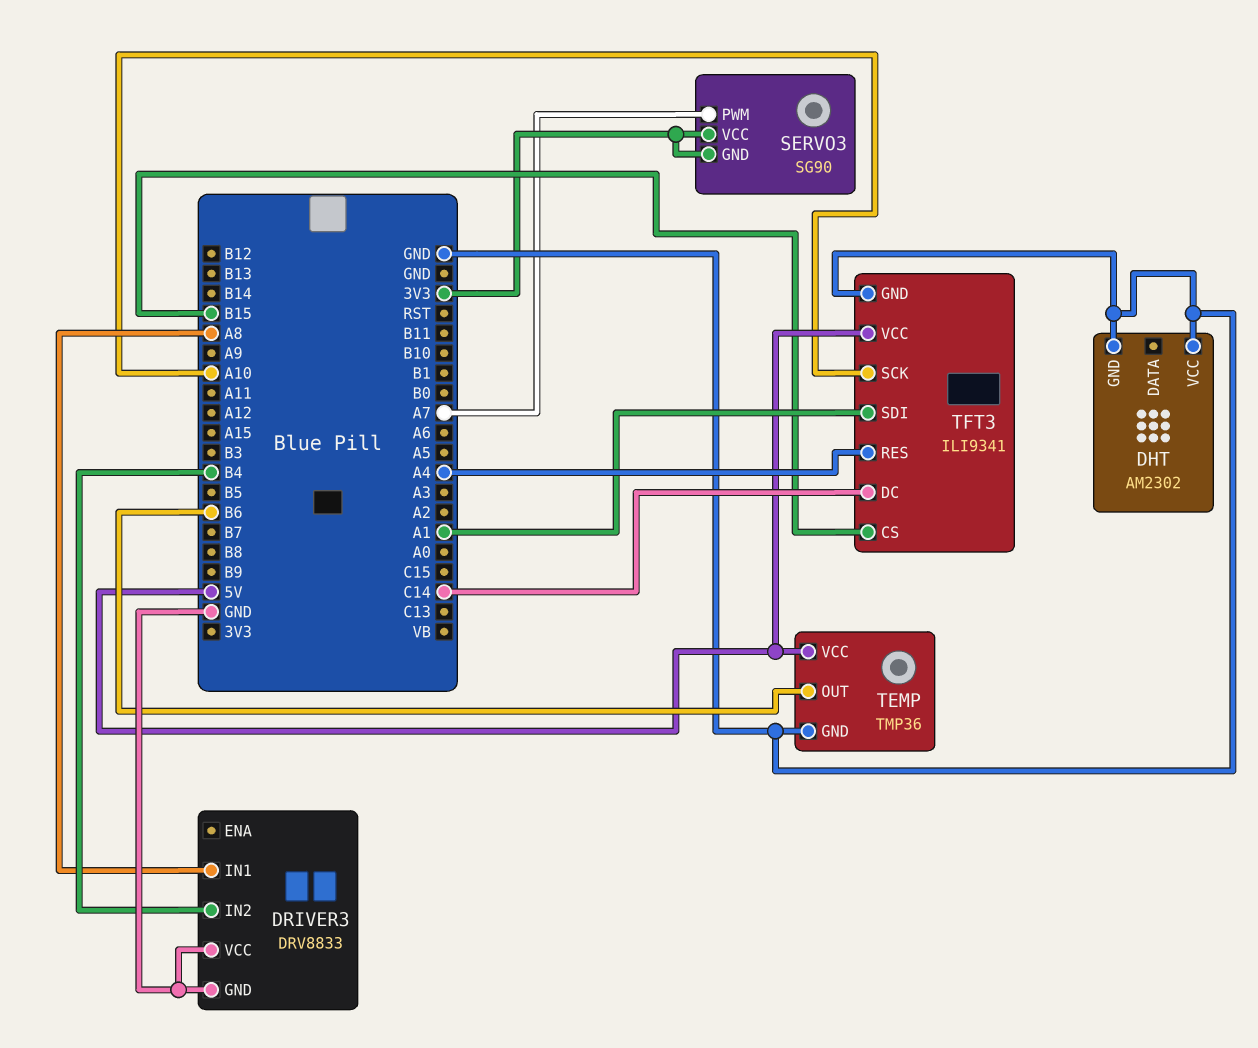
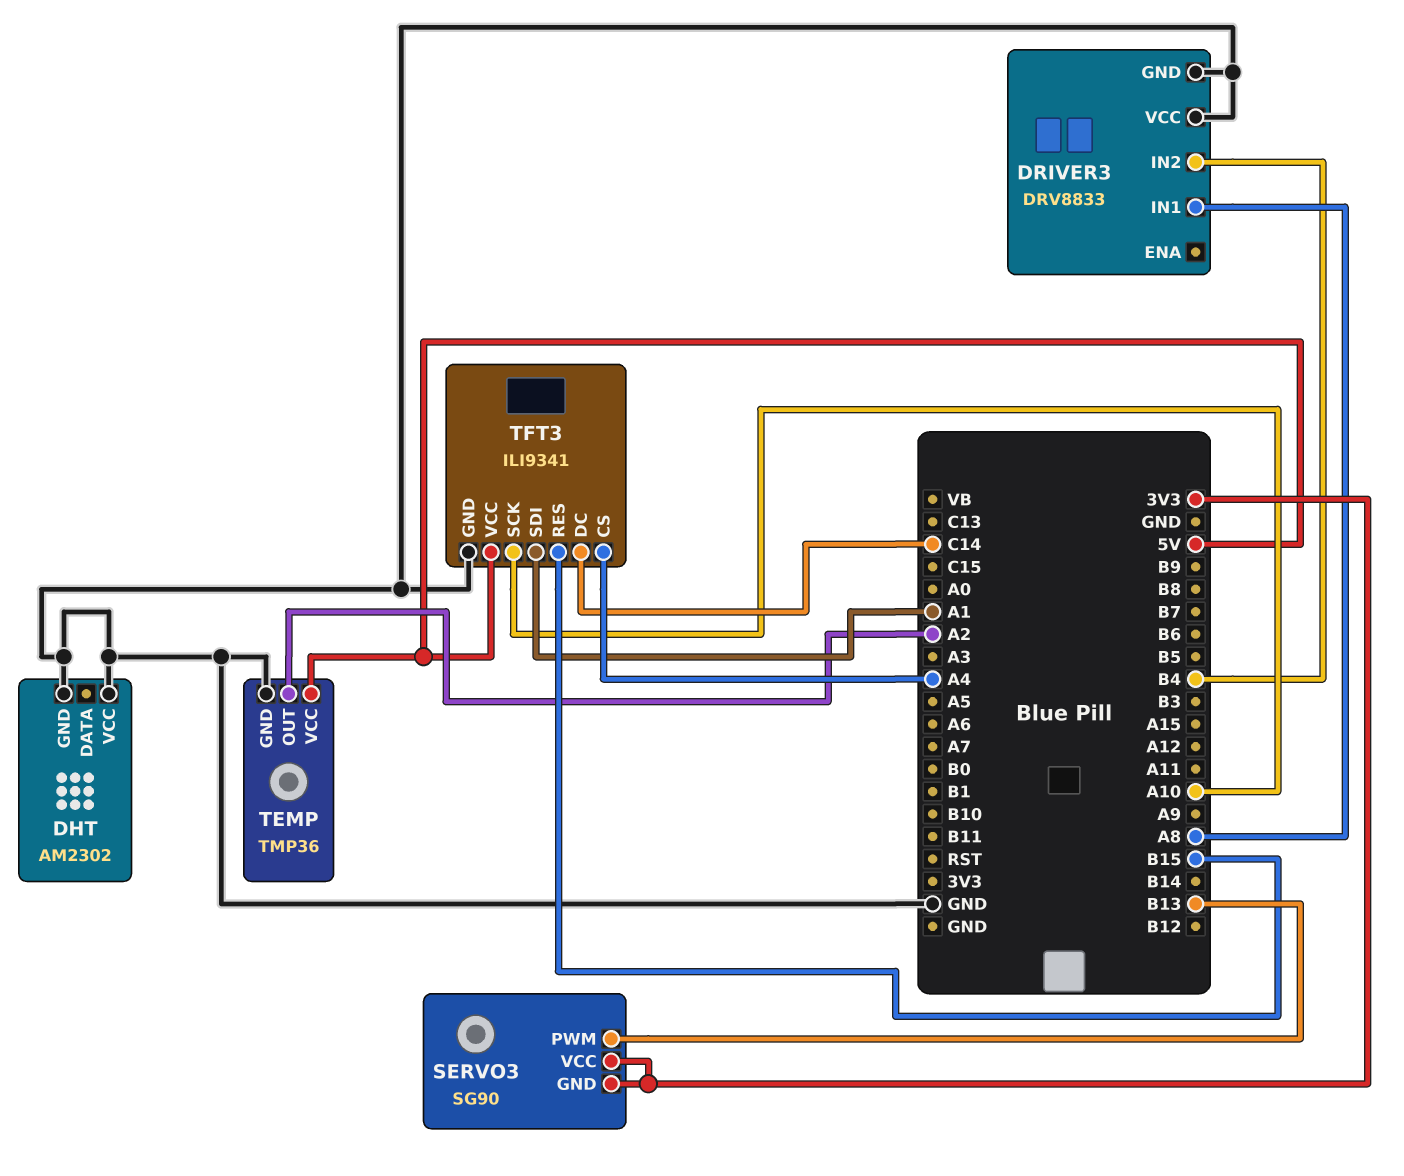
SERVO3 pin PWM: A7 -> B13
TEMP pin OUT: B6 -> A2
TFT3 pin CS: B15 -> A4
TFT3 pin RES: A4 -> B15

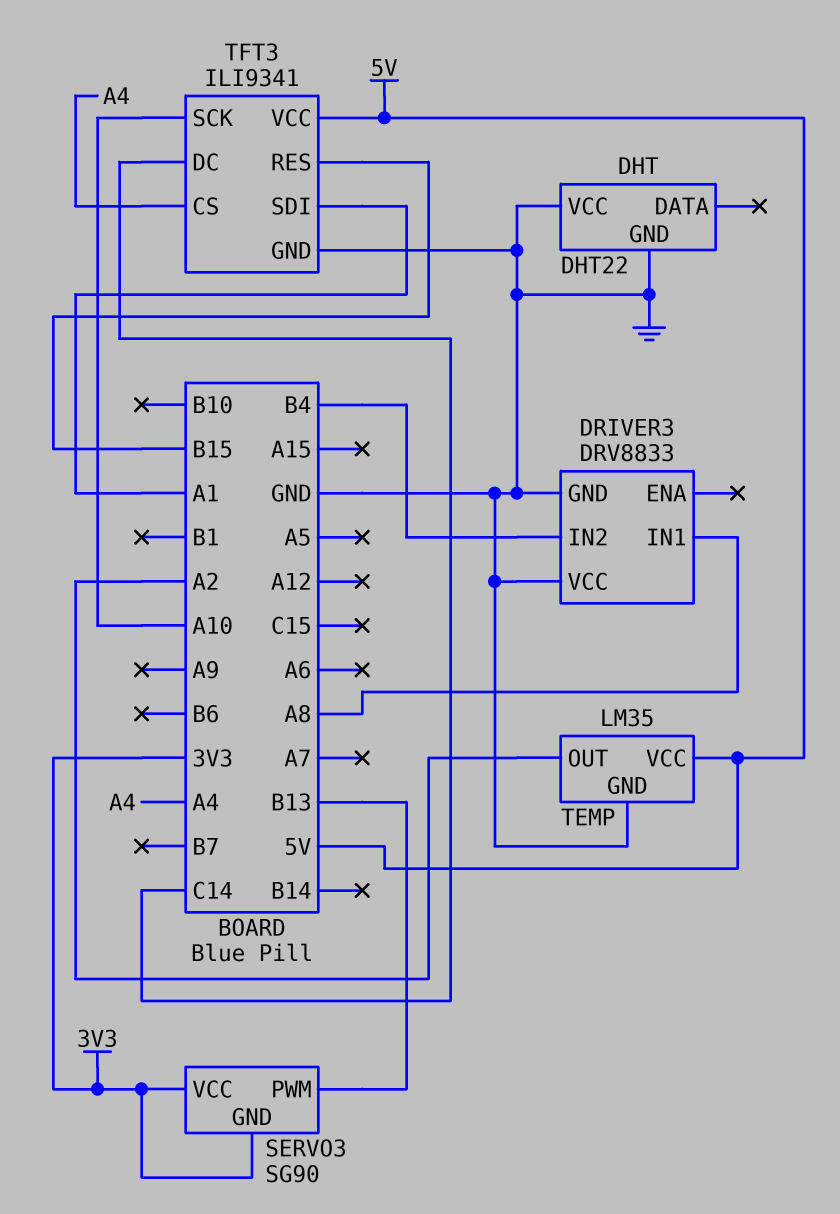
DHT: AM2302 -> DHT22
TEMP: TMP36 -> LM35

